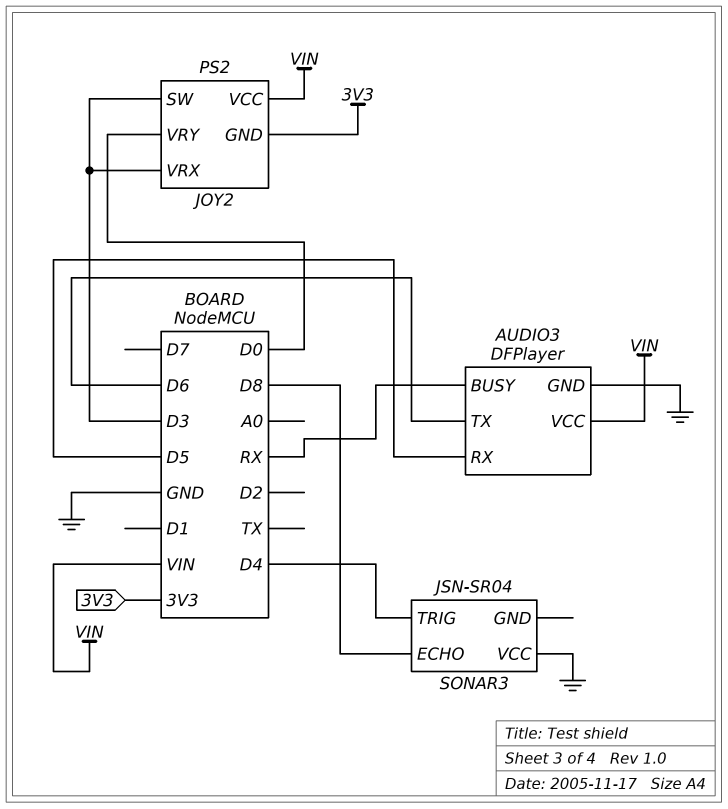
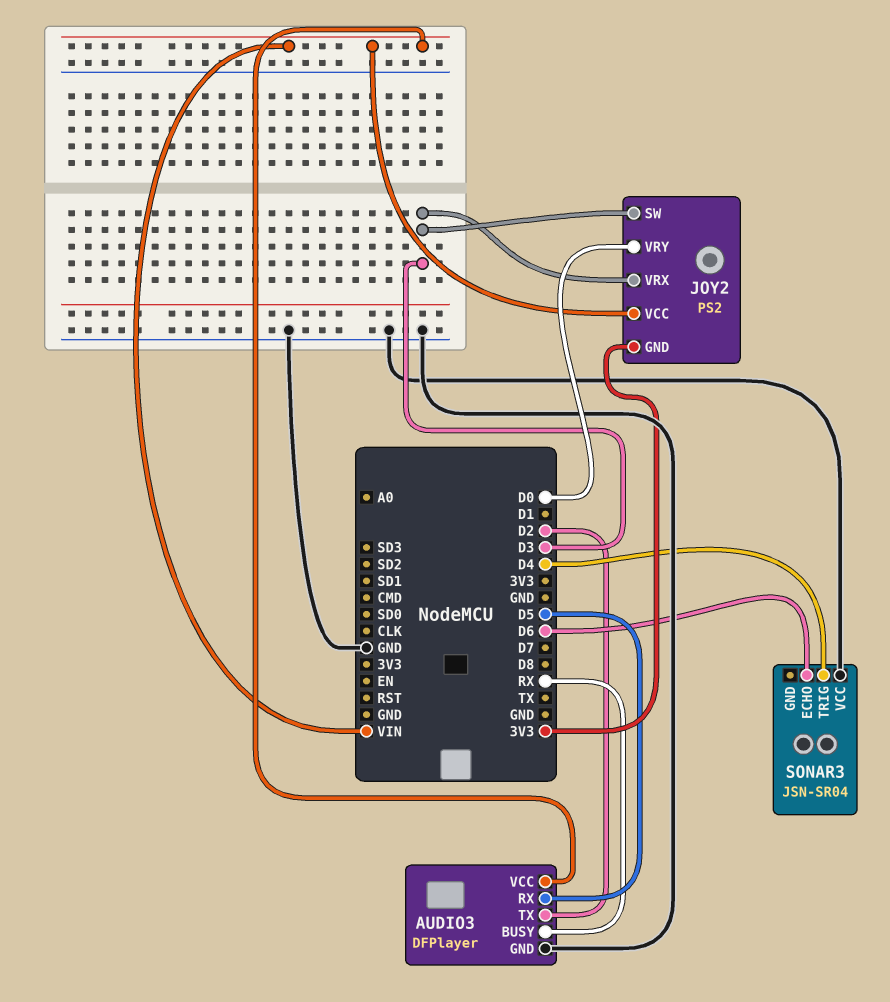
AUDIO3 pin TX: D6 -> D2
SONAR3 pin ECHO: D8 -> D6

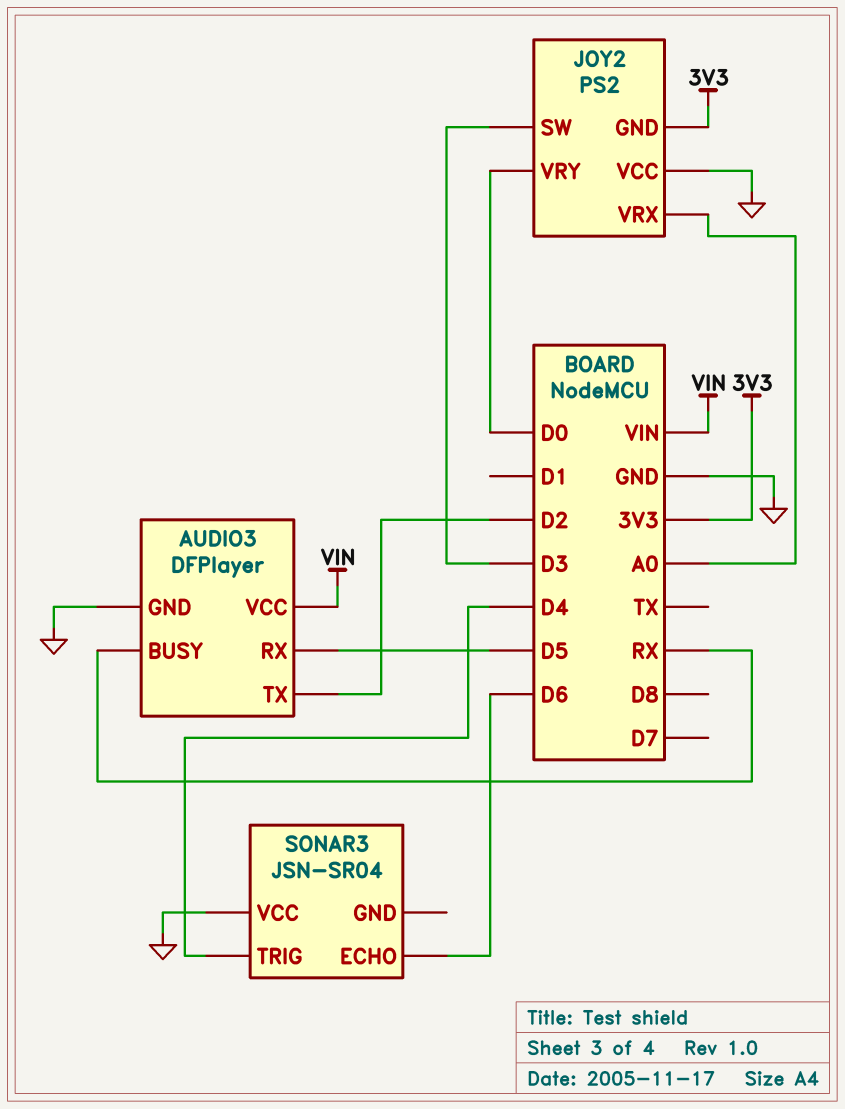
JOY2 pin VCC: VIN -> GND
JOY2 pin VRX: D3 -> A0

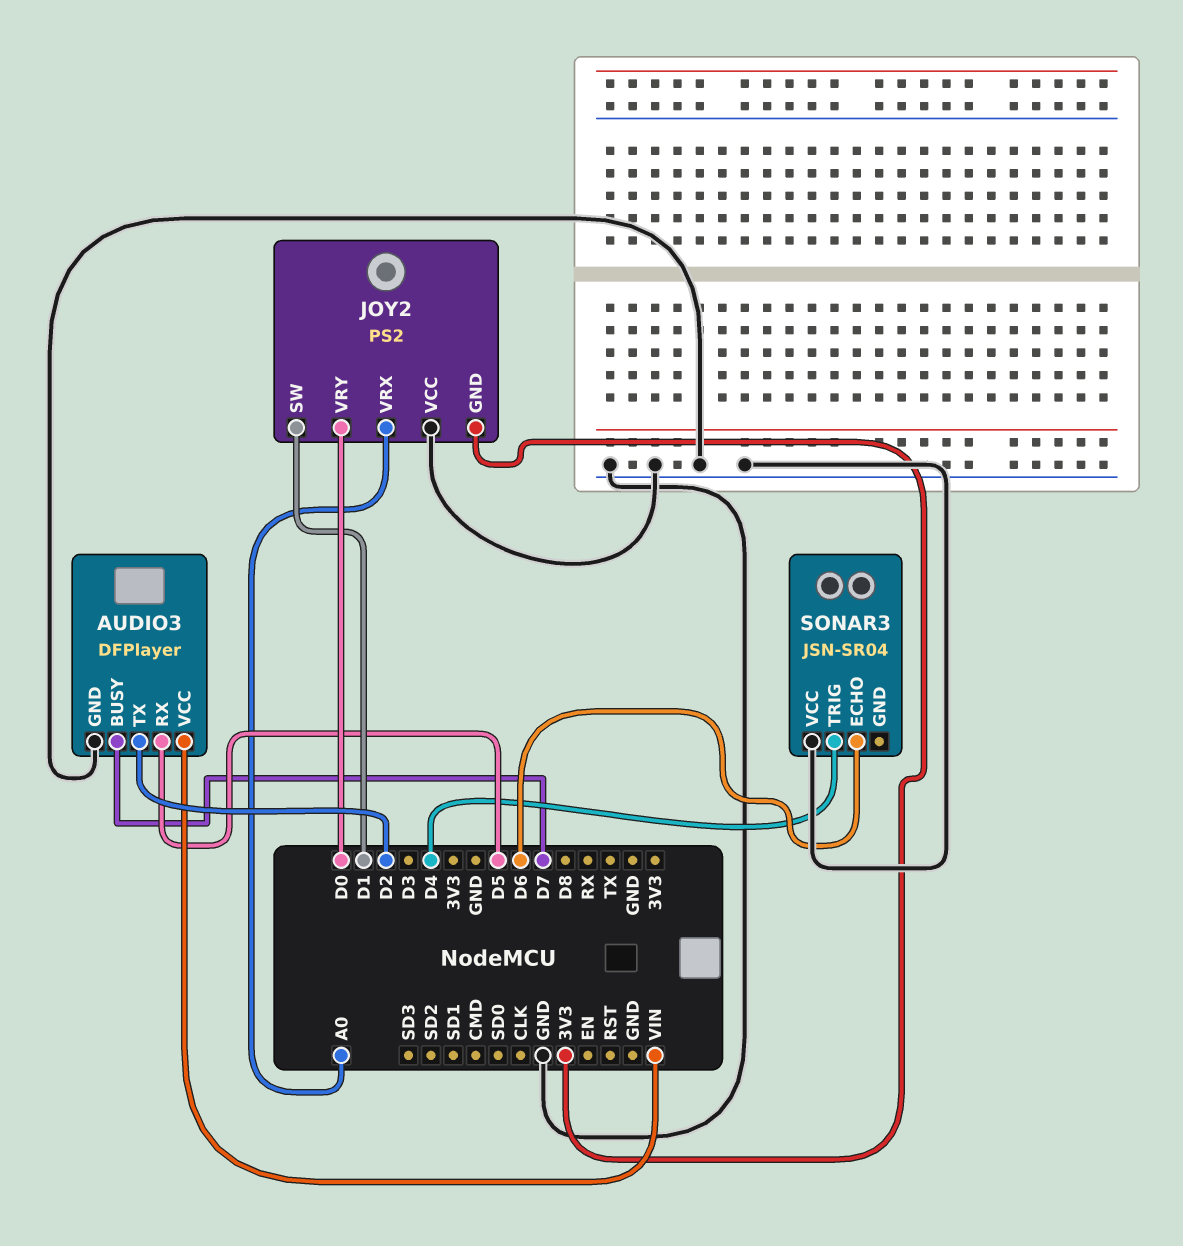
AUDIO3 pin BUSY: RX -> D7
JOY2 pin SW: D3 -> D1

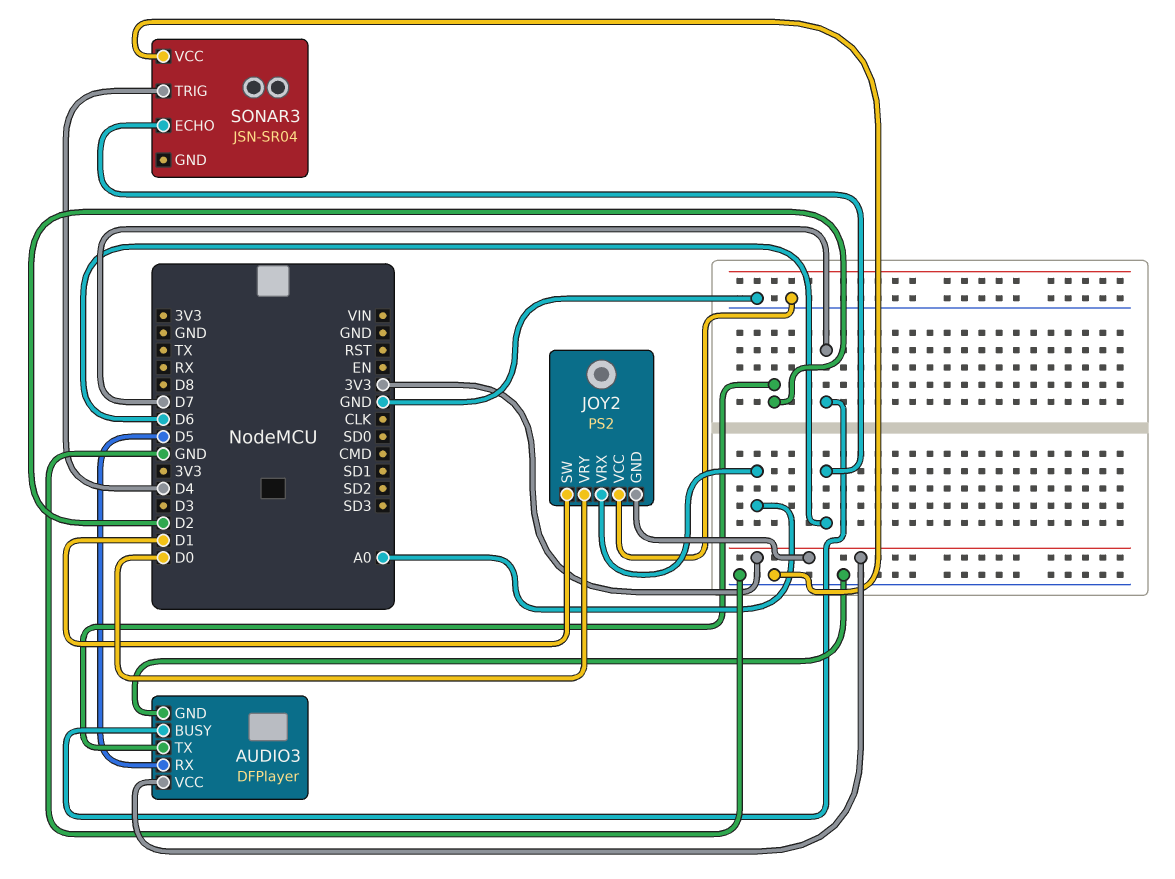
AUDIO3 pin VCC: VIN -> 3V3

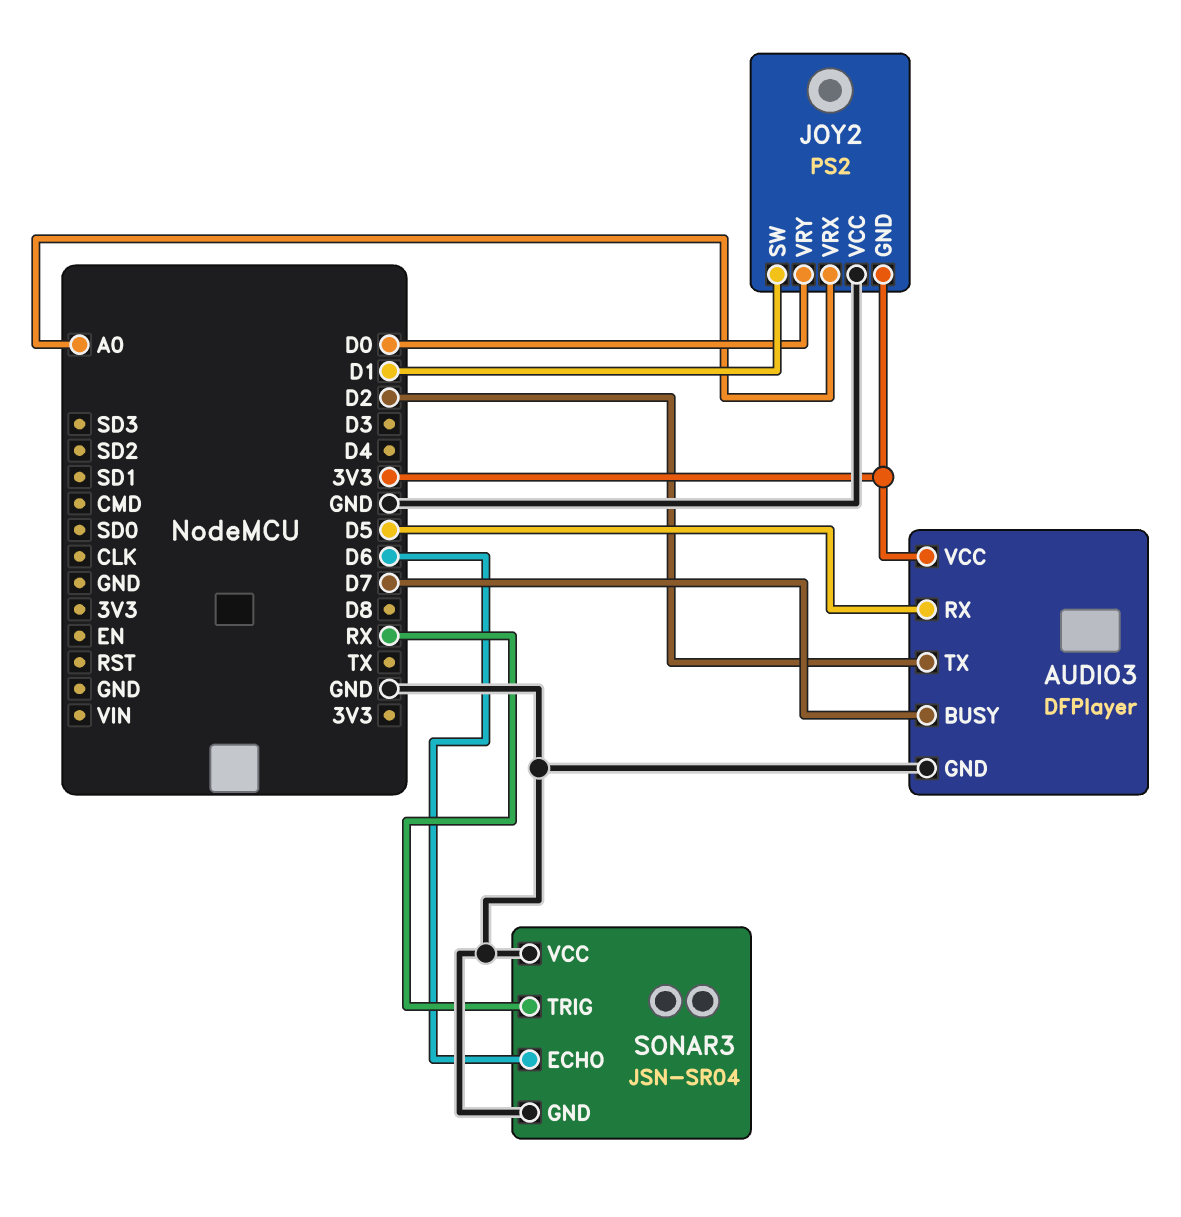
SONAR3 pin GND: none -> GND
SONAR3 pin TRIG: D4 -> RX

